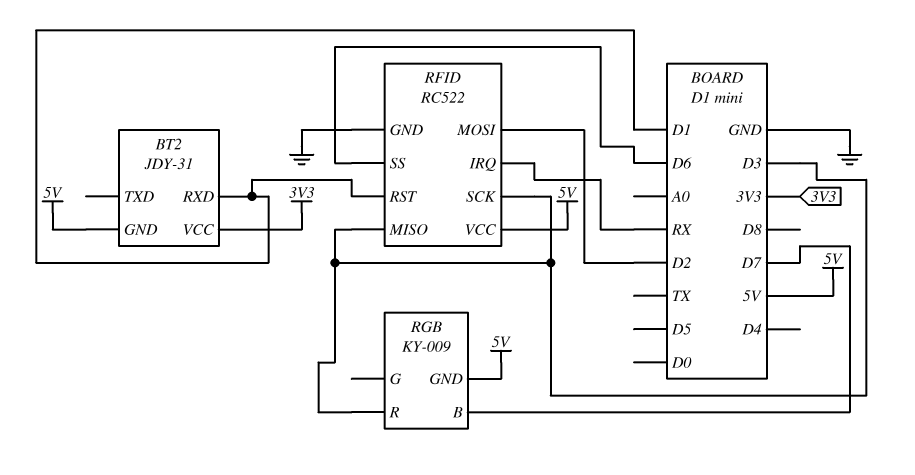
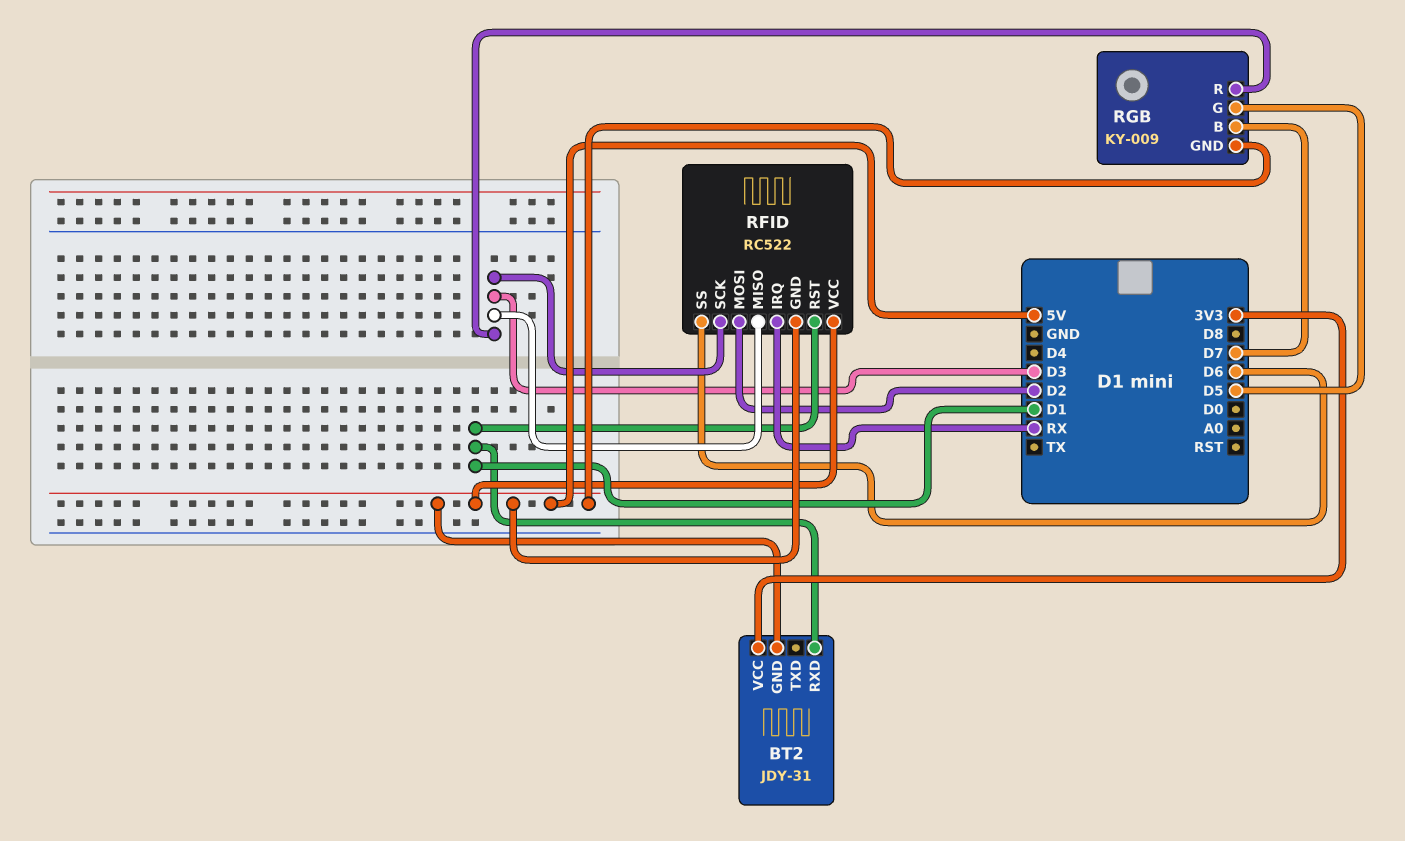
RFID pin GND: GND -> 5V
RGB pin G: none -> D5

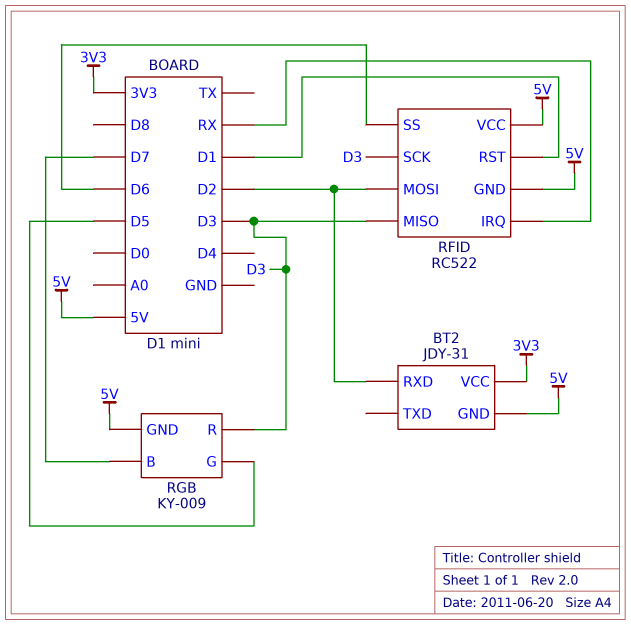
BT2 pin RXD: D1 -> D2

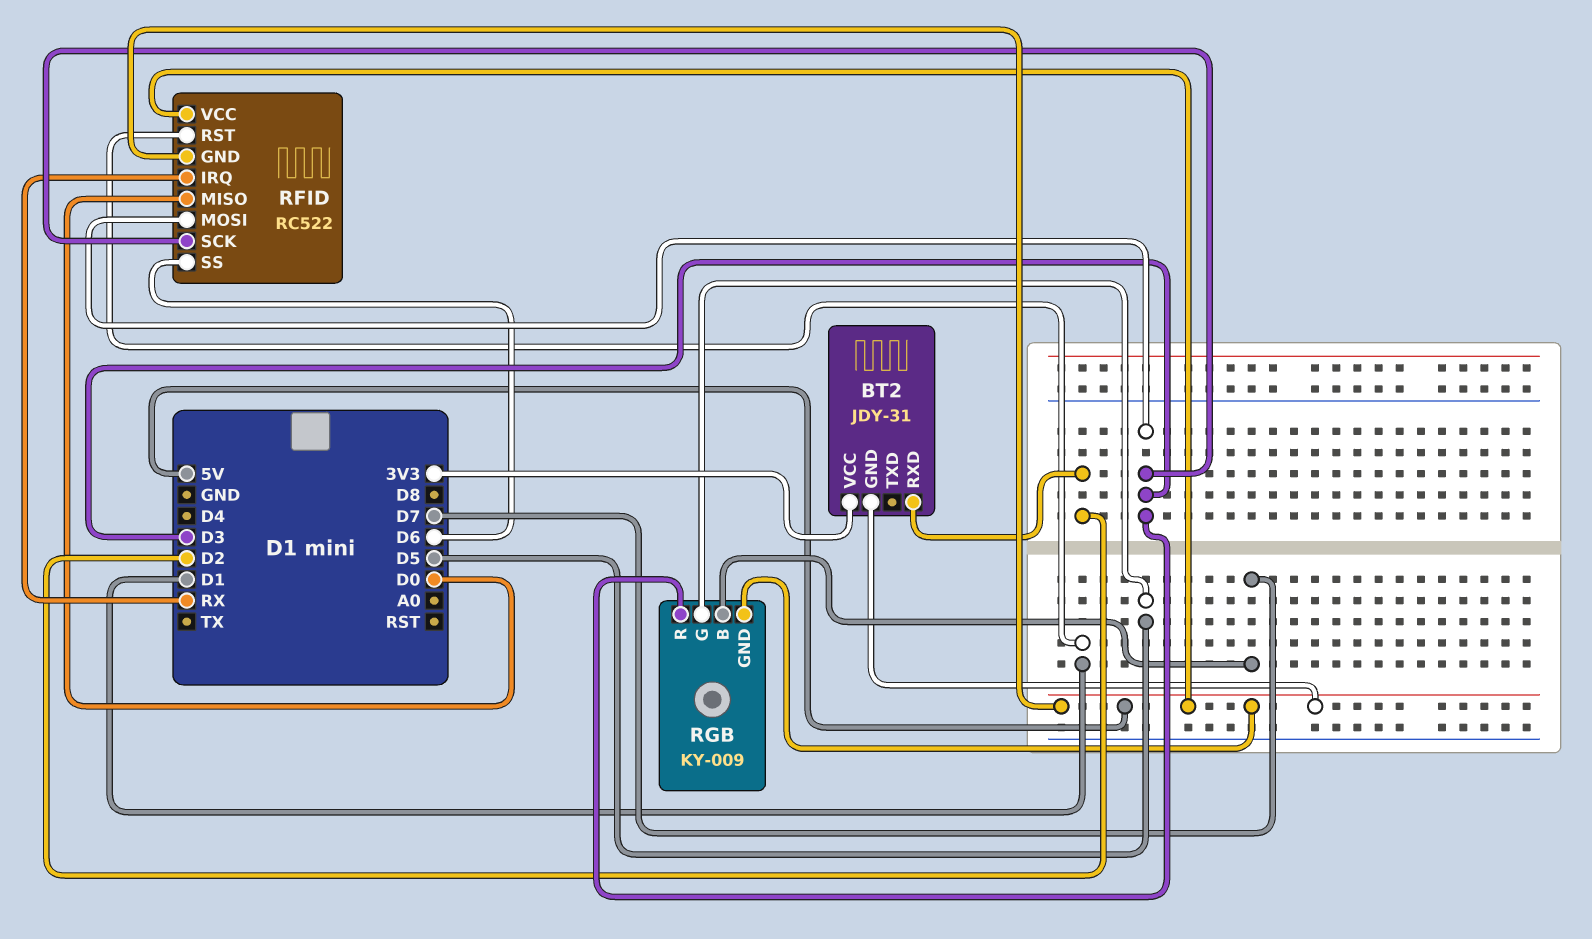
RFID pin MISO: D3 -> D0
RFID pin MOSI: D2 -> D3

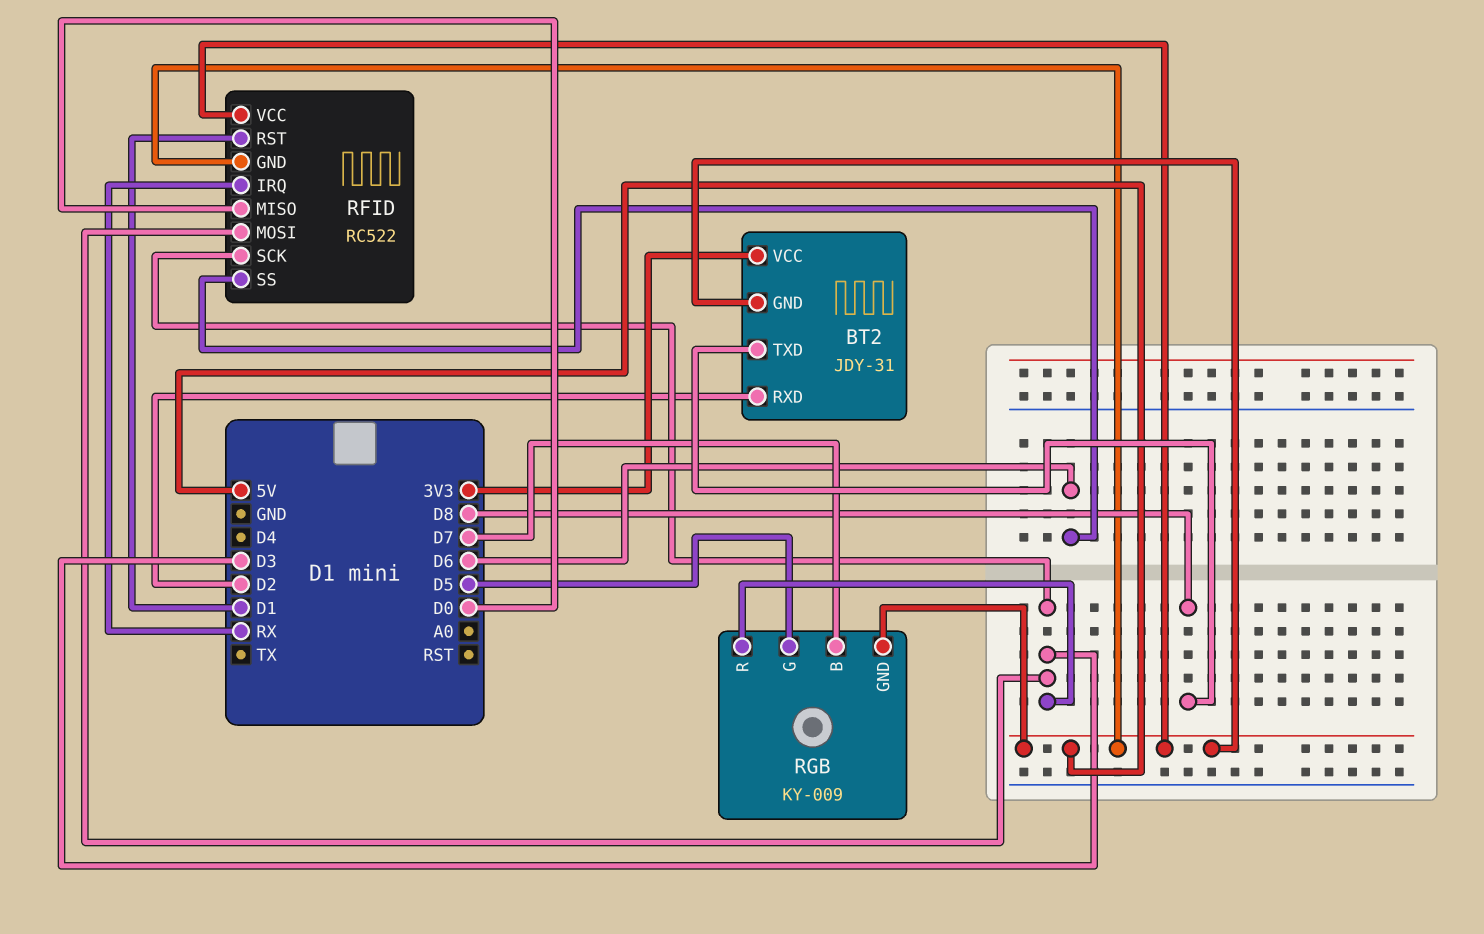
BT2 pin TXD: none -> D8

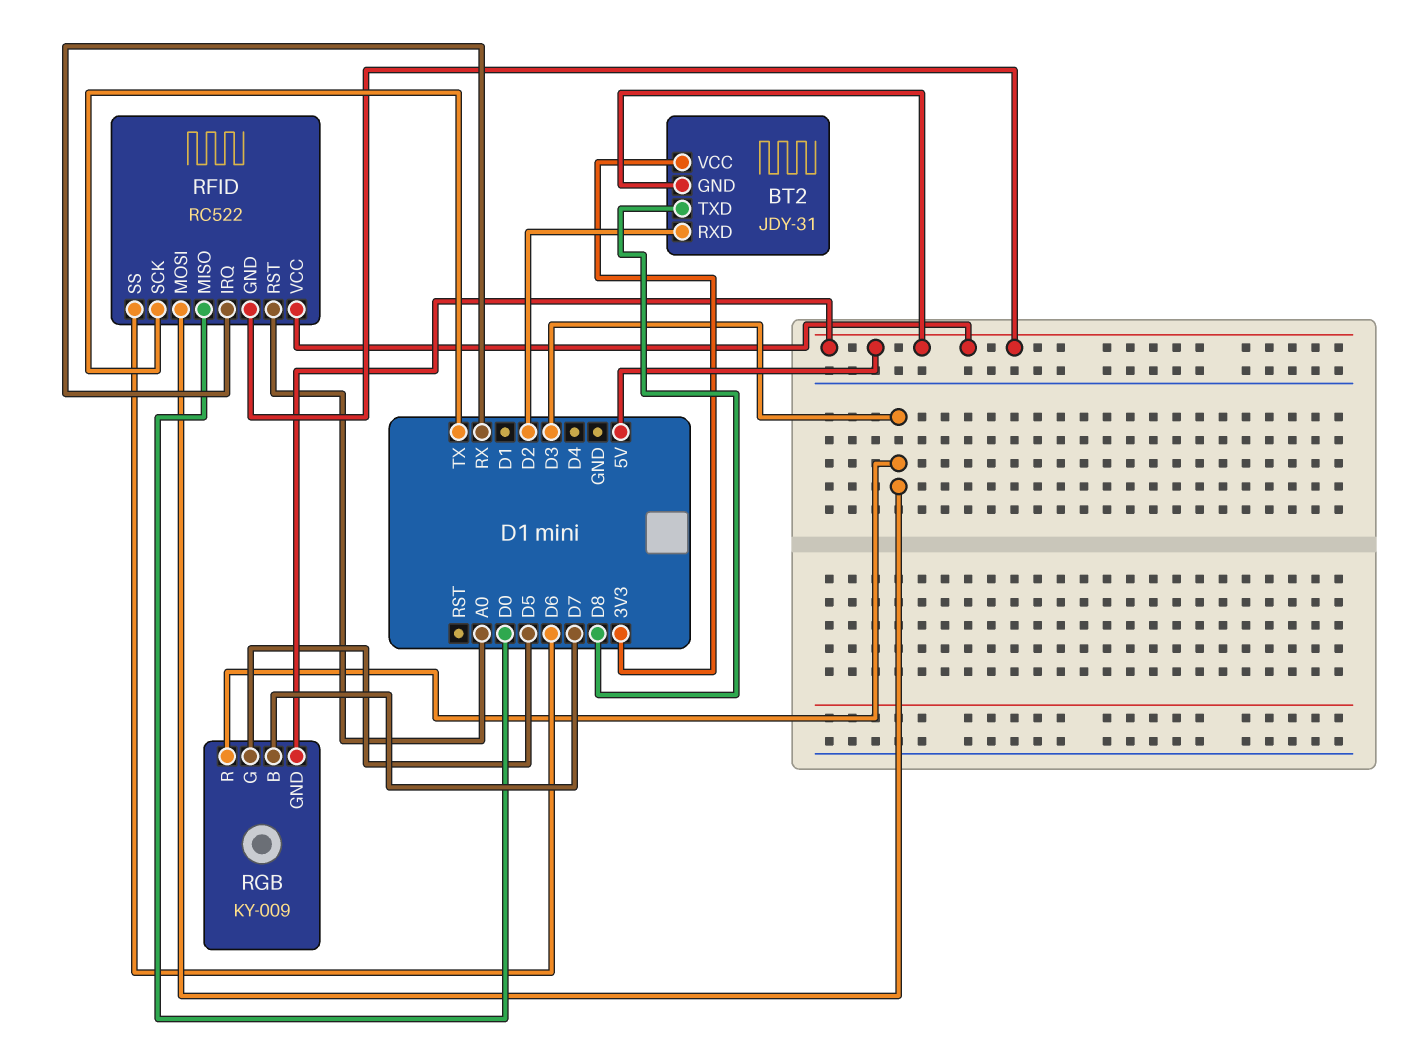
RFID pin RST: D1 -> A0
RFID pin SCK: D3 -> TX

